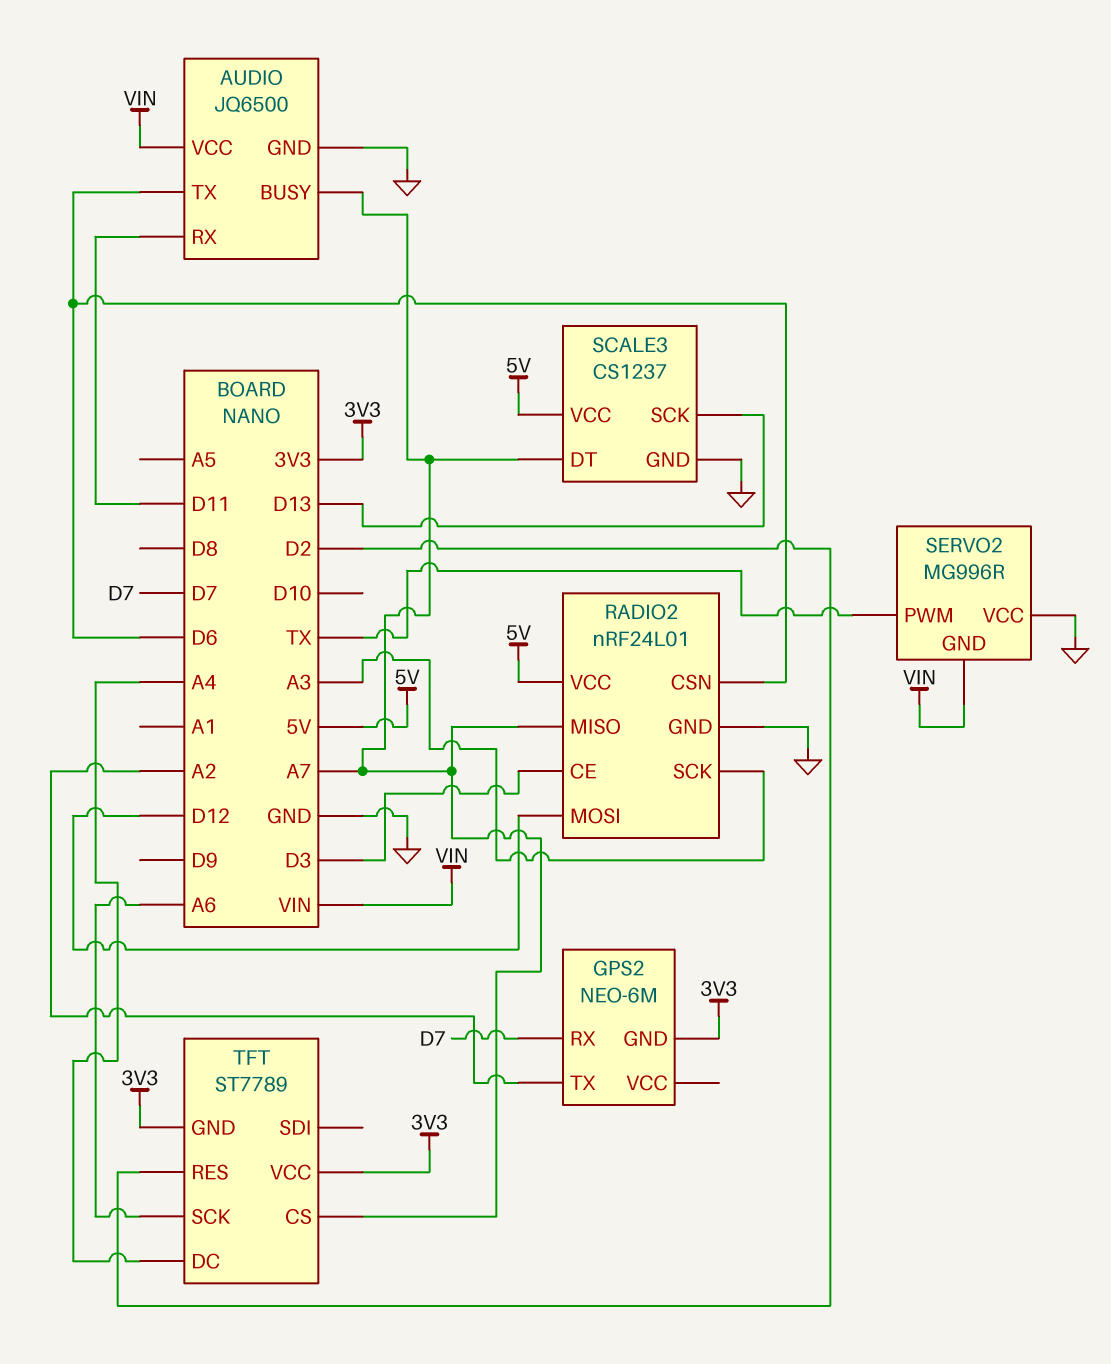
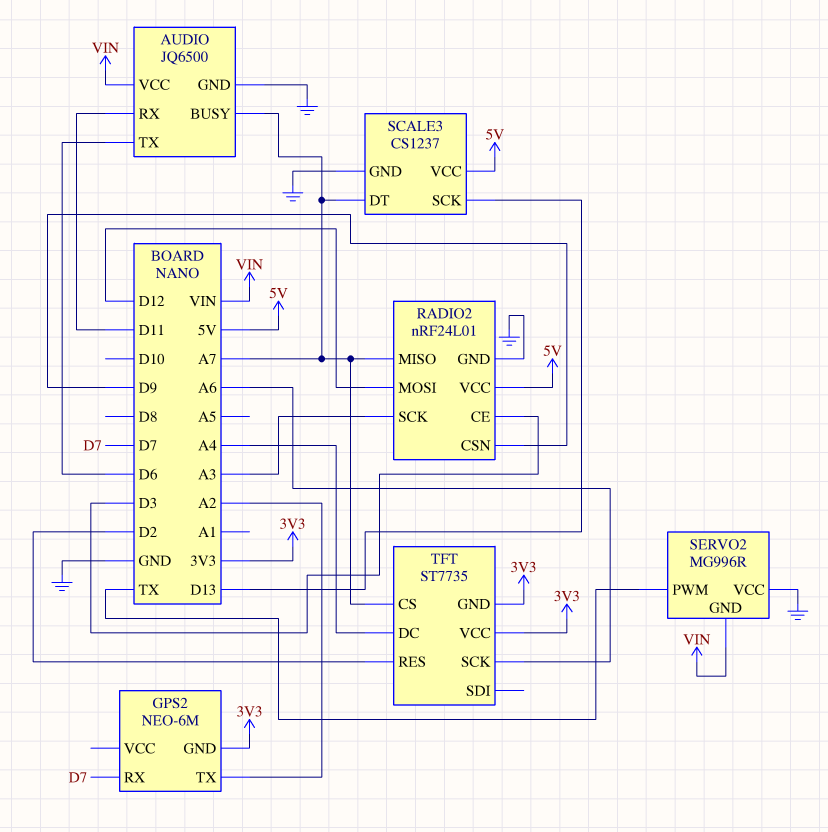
RADIO2 pin CSN: D6 -> D9
TFT: ST7789 -> ST7735

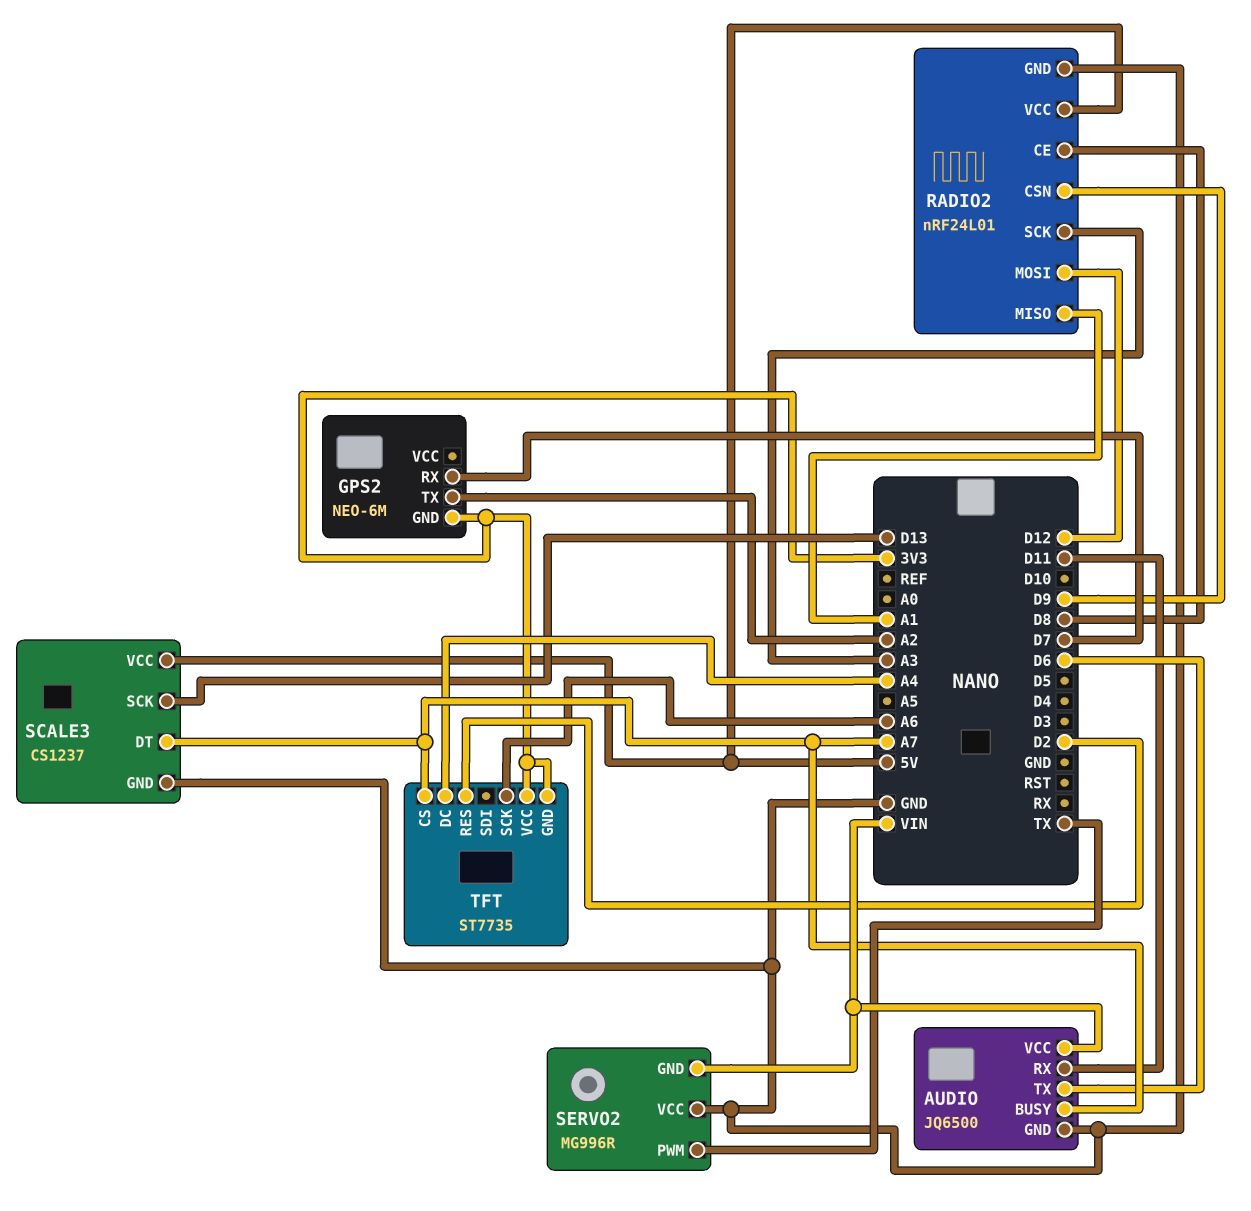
RADIO2 pin CE: D3 -> D8
RADIO2 pin MISO: A7 -> A1

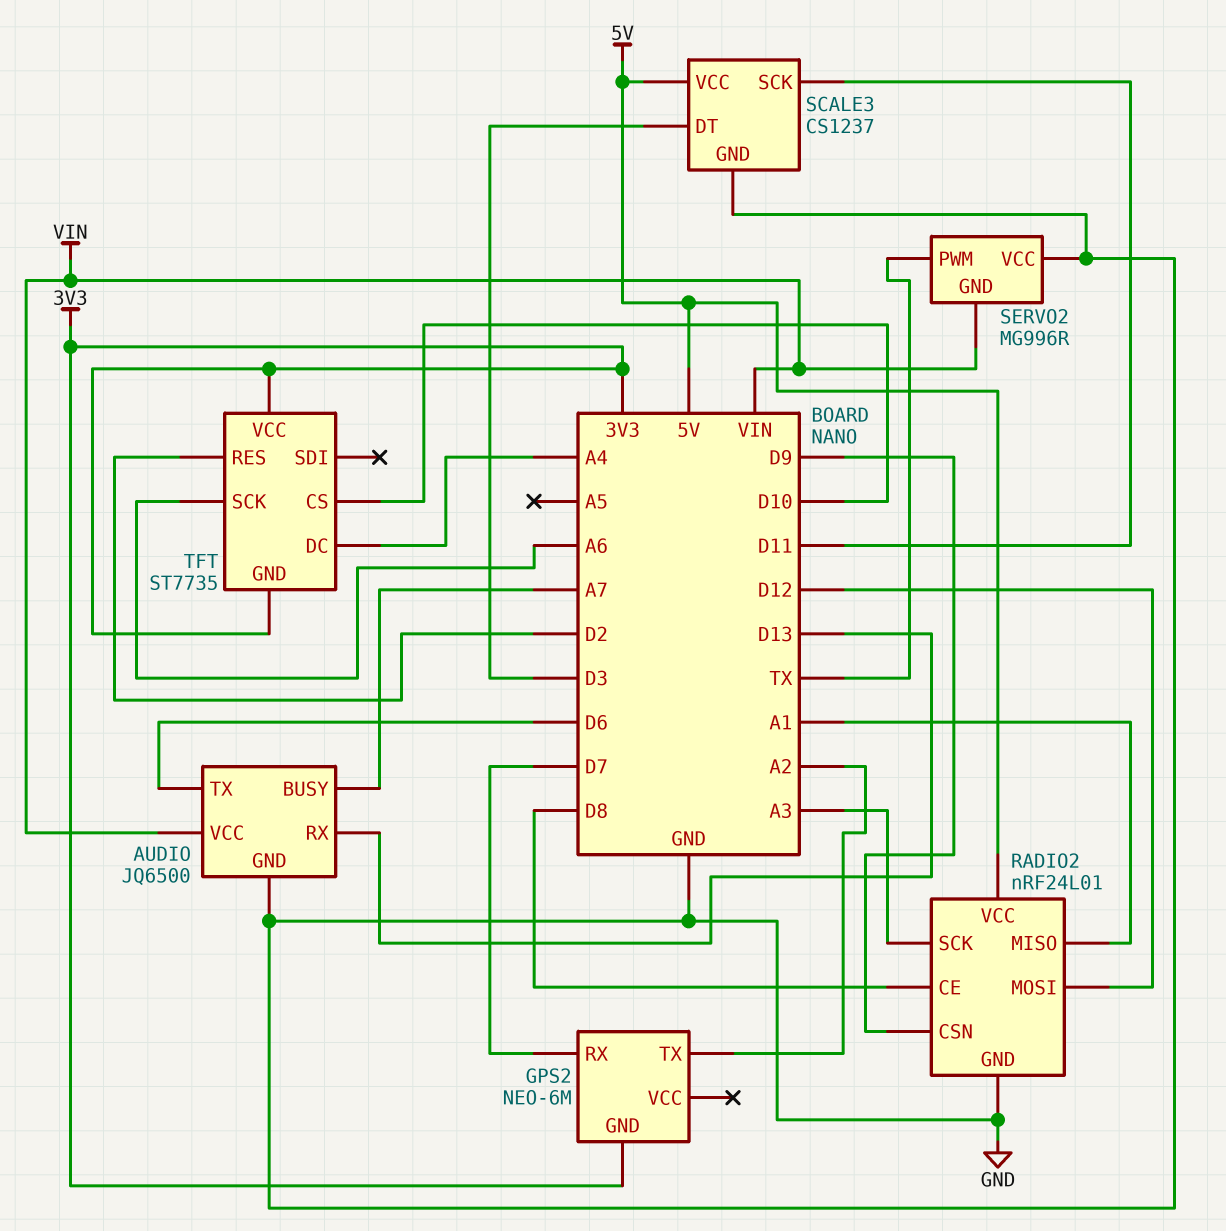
AUDIO pin RX: D11 -> D13
SCALE3 pin DT: A7 -> D3
SCALE3 pin SCK: D13 -> D11
TFT pin CS: A7 -> D10

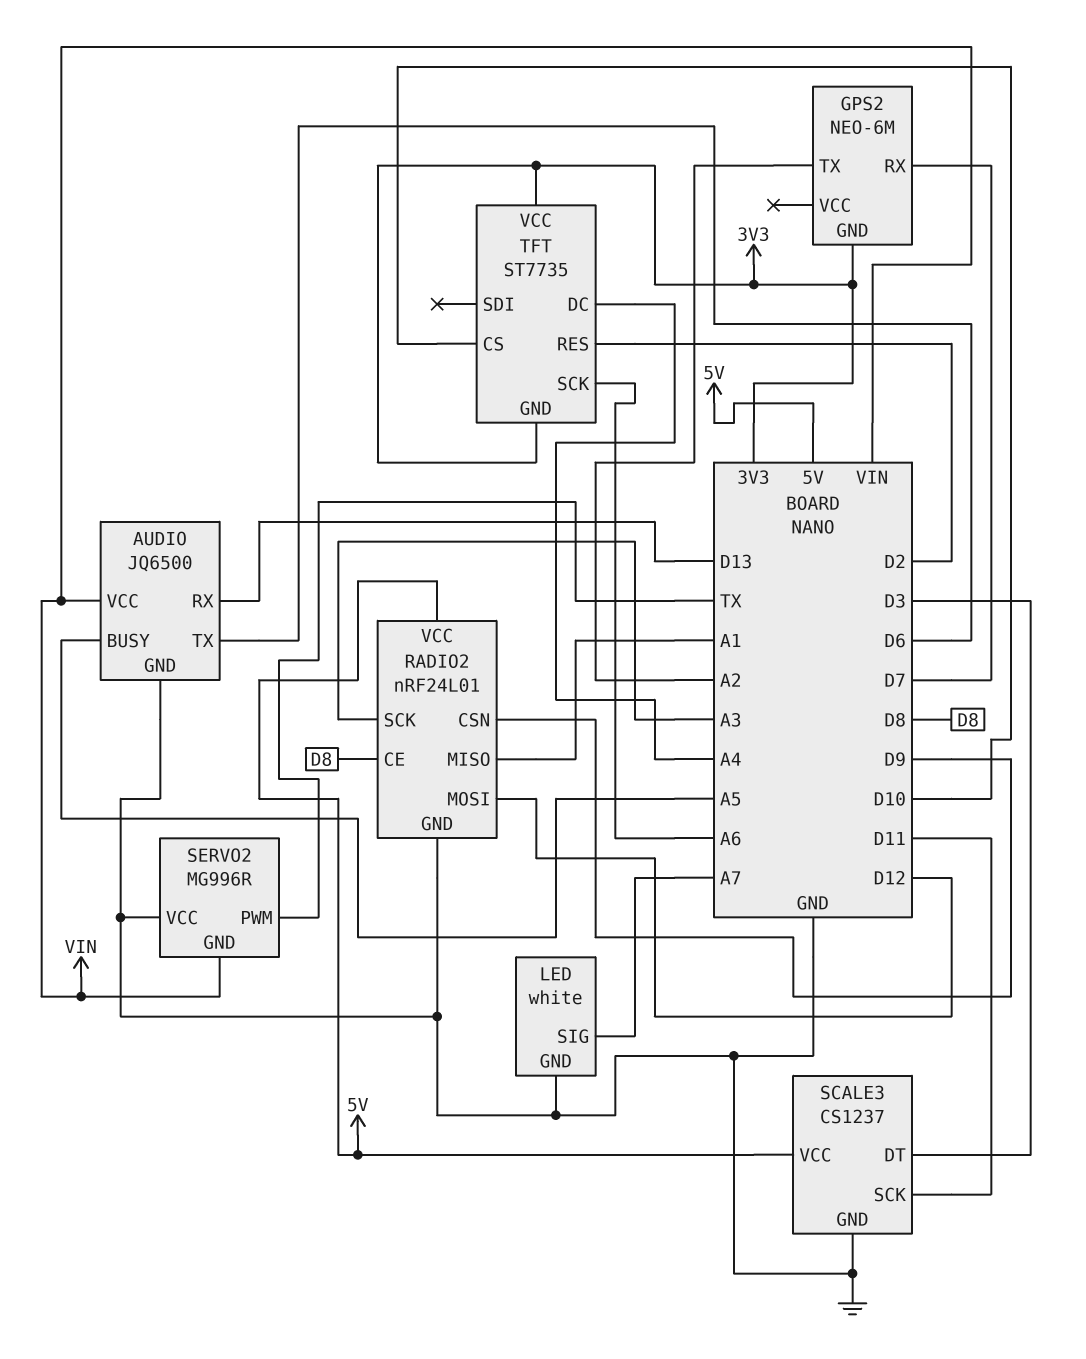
AUDIO pin BUSY: A7 -> A5
LED: none -> white
LED pin GND: none -> GND
LED pin SIG: none -> A7

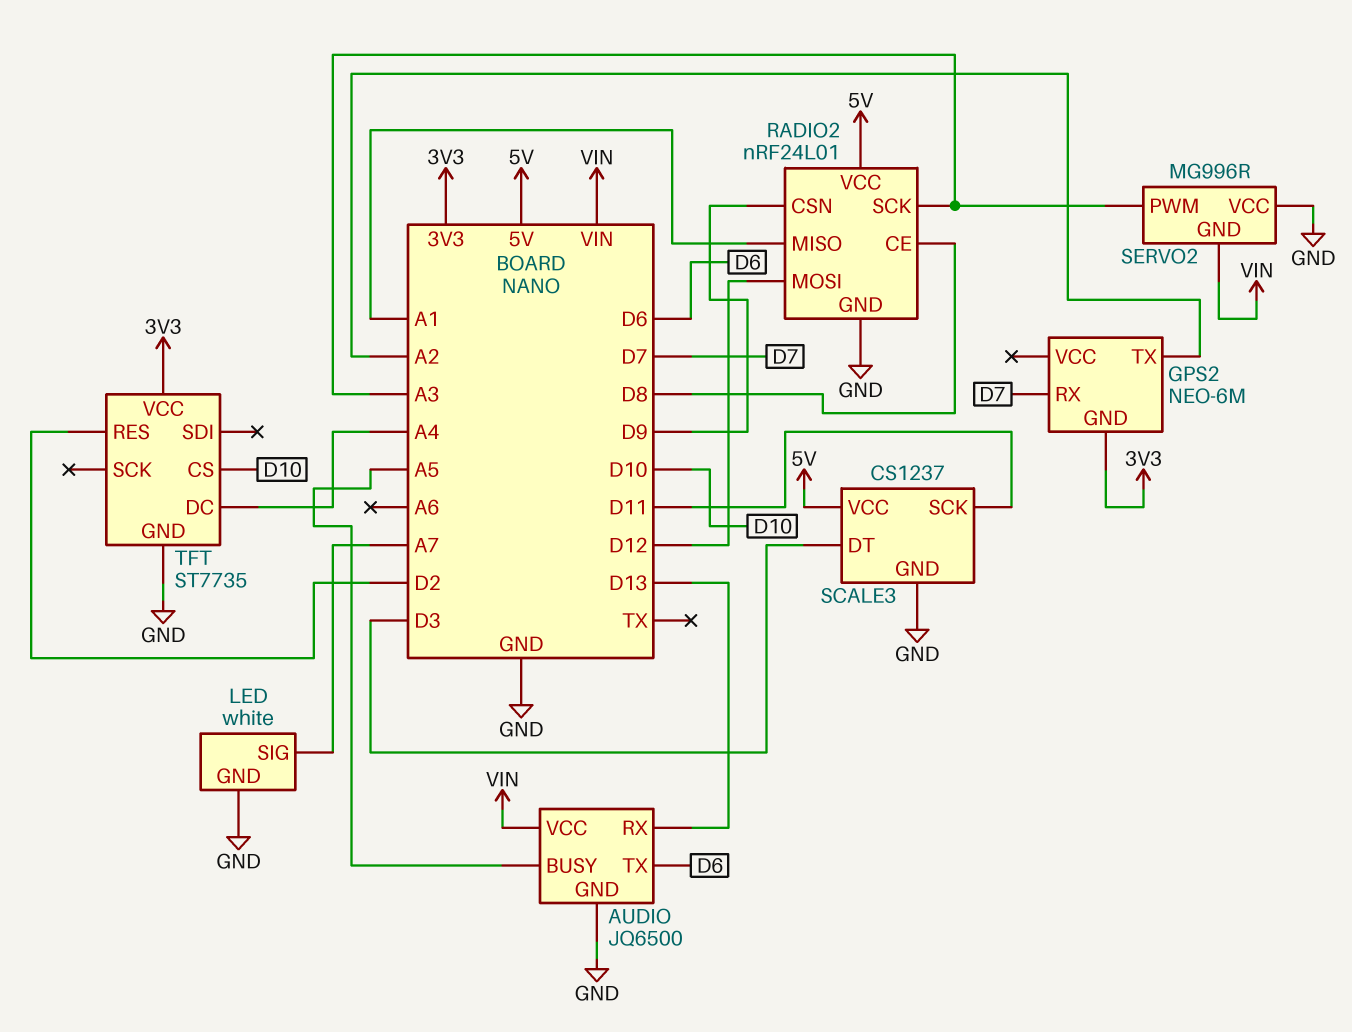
SERVO2 pin PWM: TX -> A3
TFT pin GND: 3V3 -> GND
TFT pin SCK: A6 -> none

